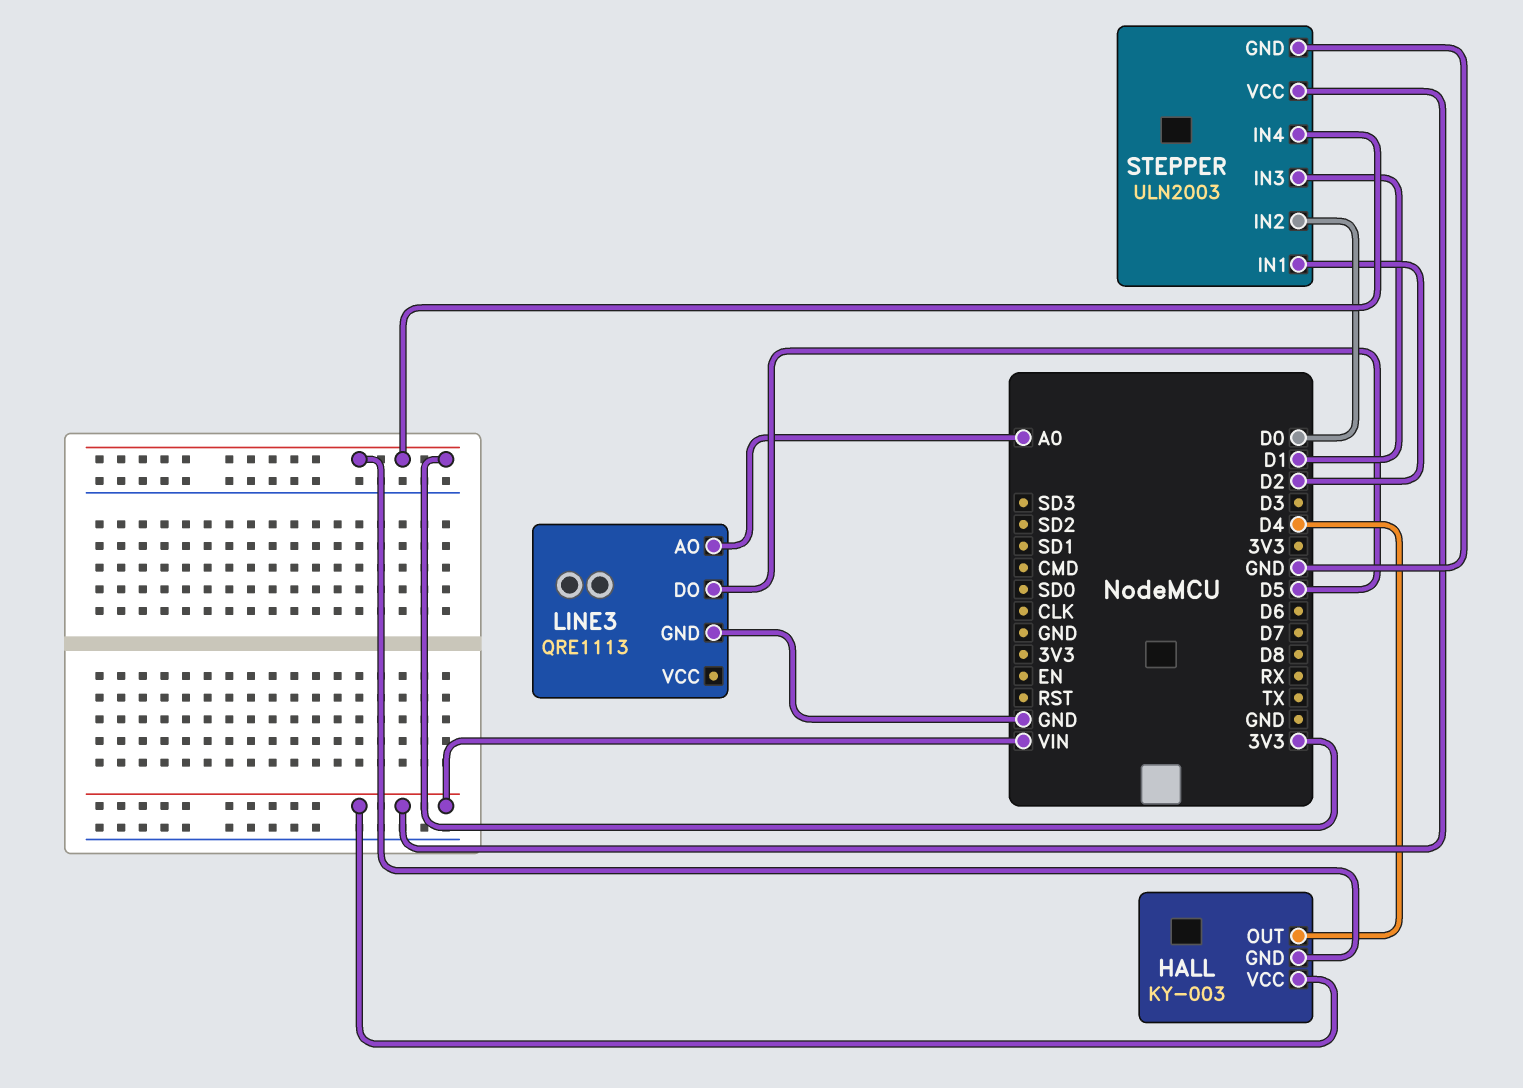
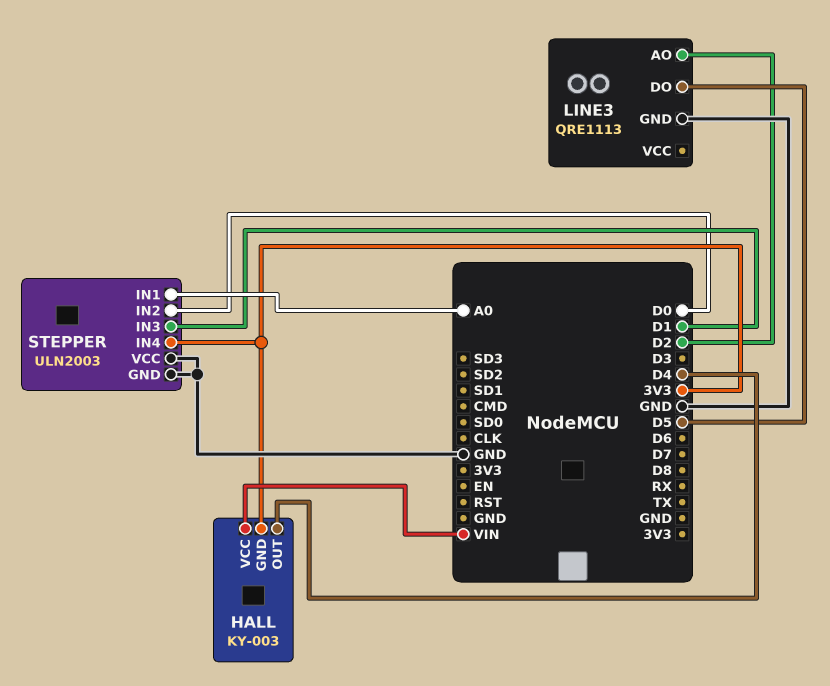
LINE3 pin AO: A0 -> D2
STEPPER pin IN1: D2 -> A0
STEPPER pin VCC: VIN -> GND

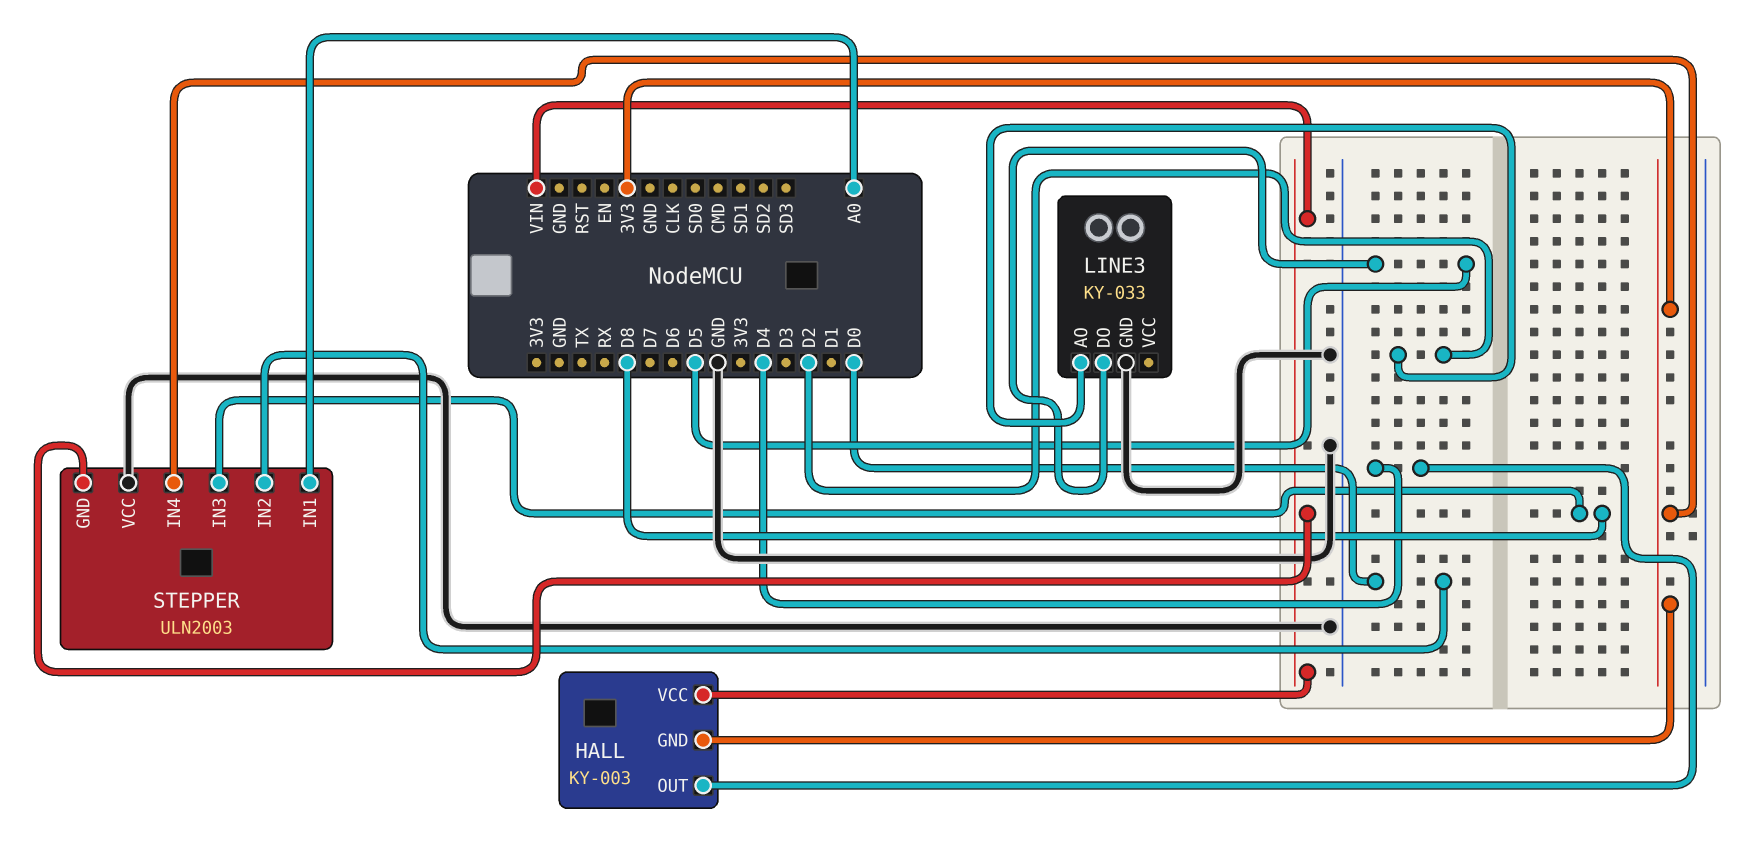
LINE3: QRE1113 -> KY-033
STEPPER pin GND: GND -> VIN
STEPPER pin IN3: D1 -> D8

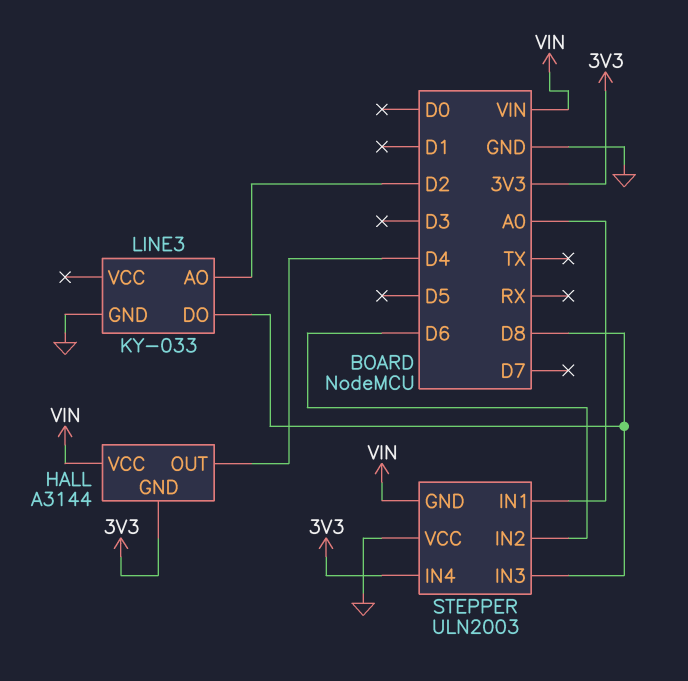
HALL: KY-003 -> A3144
LINE3 pin DO: D5 -> D8
STEPPER pin IN2: D0 -> D6

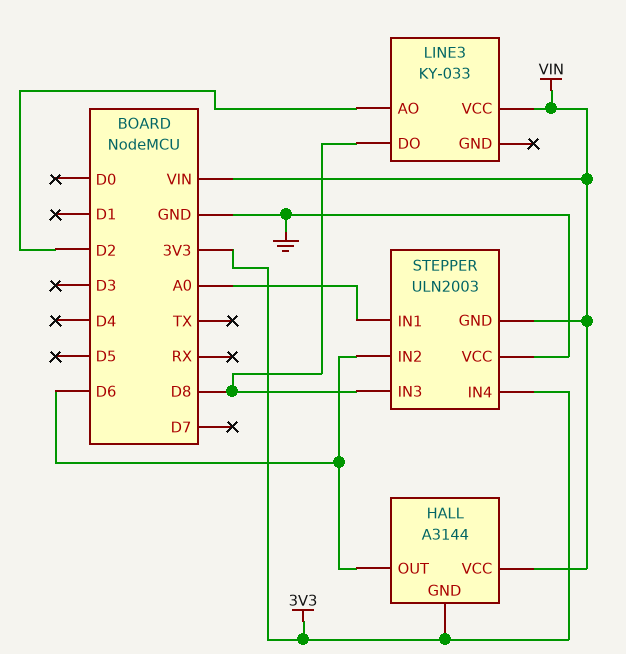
HALL pin OUT: D4 -> D6
LINE3 pin GND: GND -> none
LINE3 pin VCC: none -> VIN

